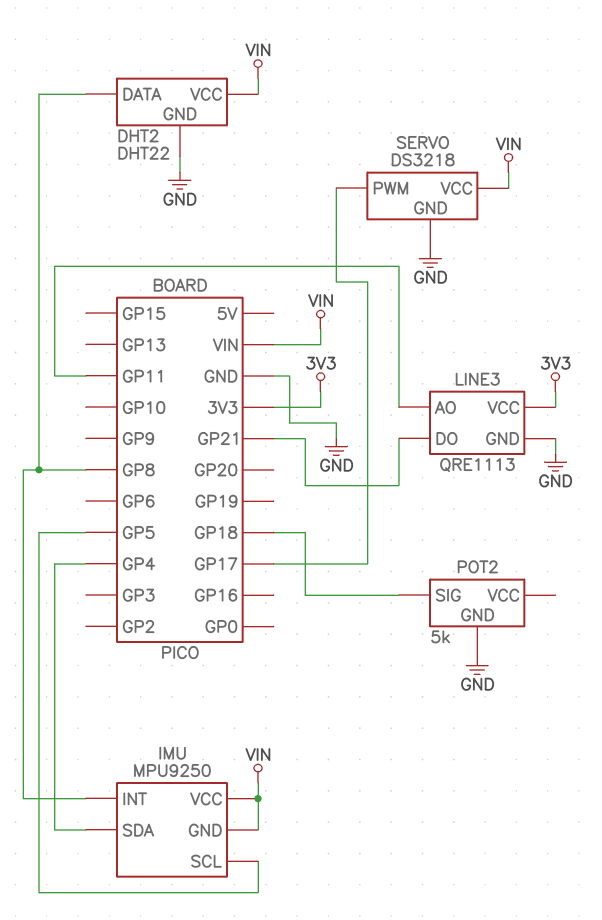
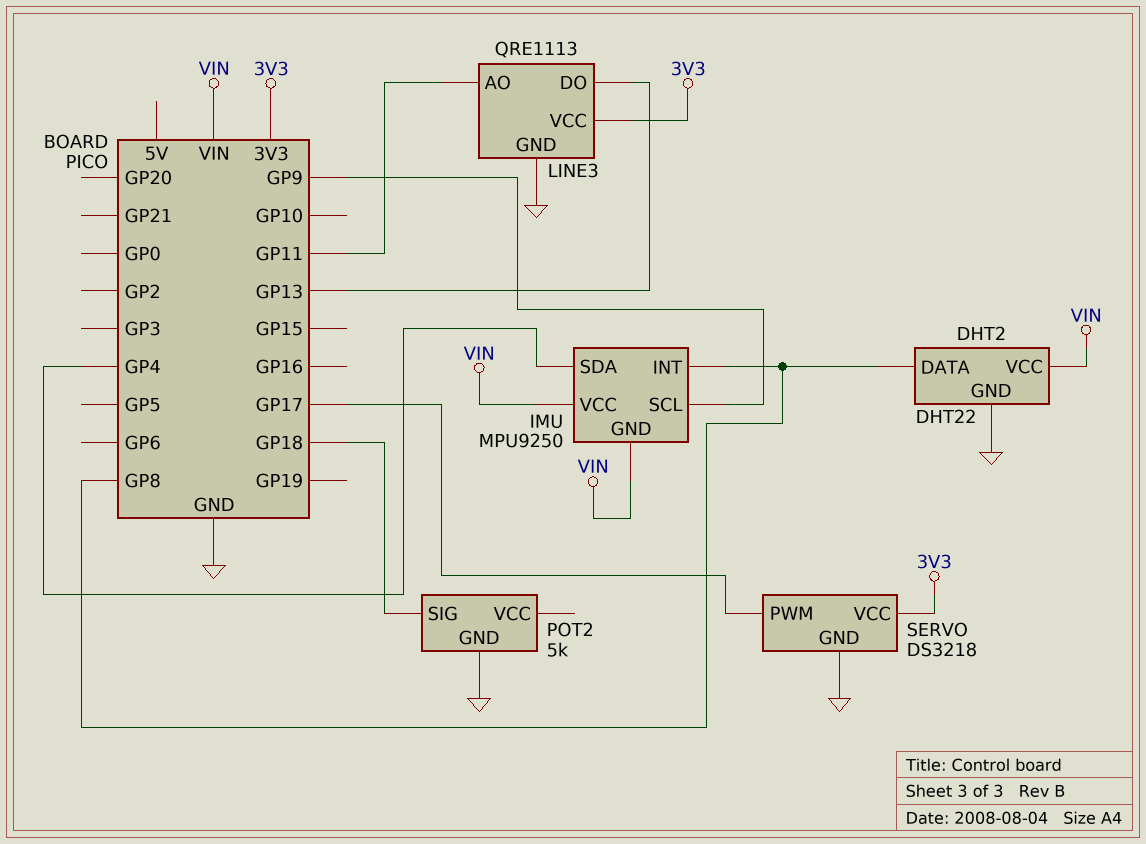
IMU pin SCL: GP5 -> GP9
LINE3 pin DO: GP21 -> GP13
SERVO pin VCC: VIN -> 3V3

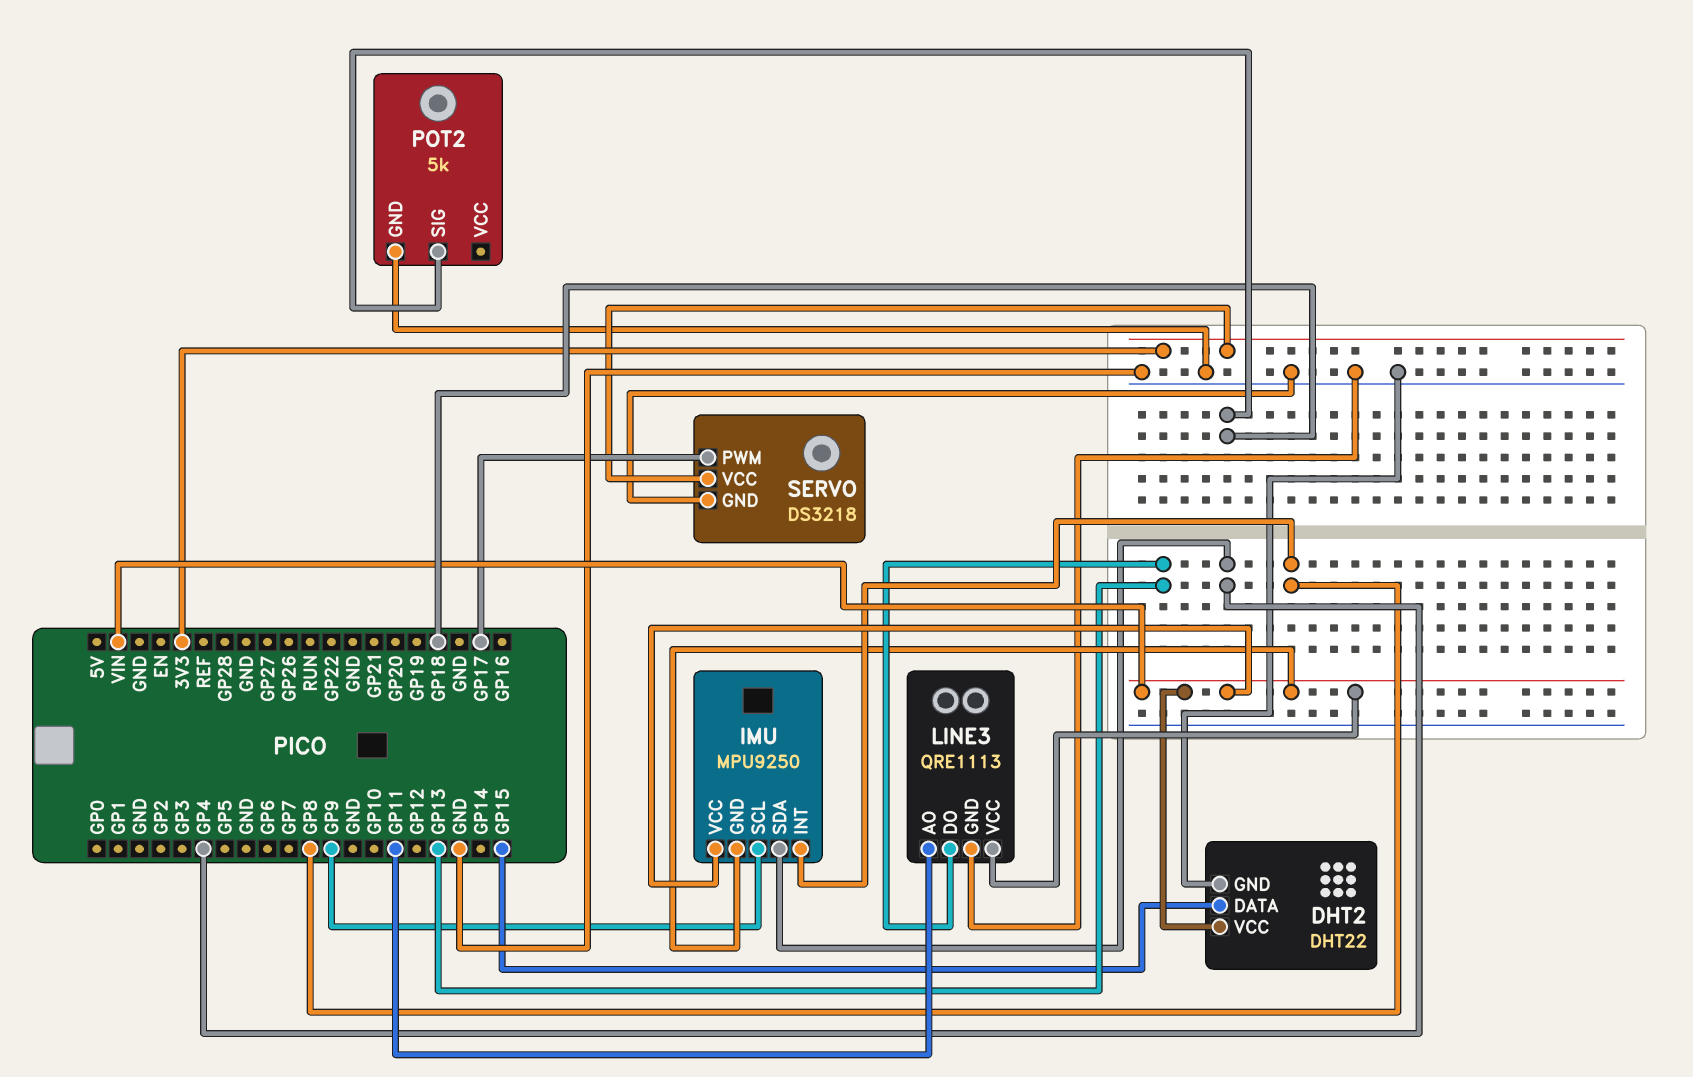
DHT2 pin DATA: GP8 -> GP15
LINE3 pin VCC: 3V3 -> VIN

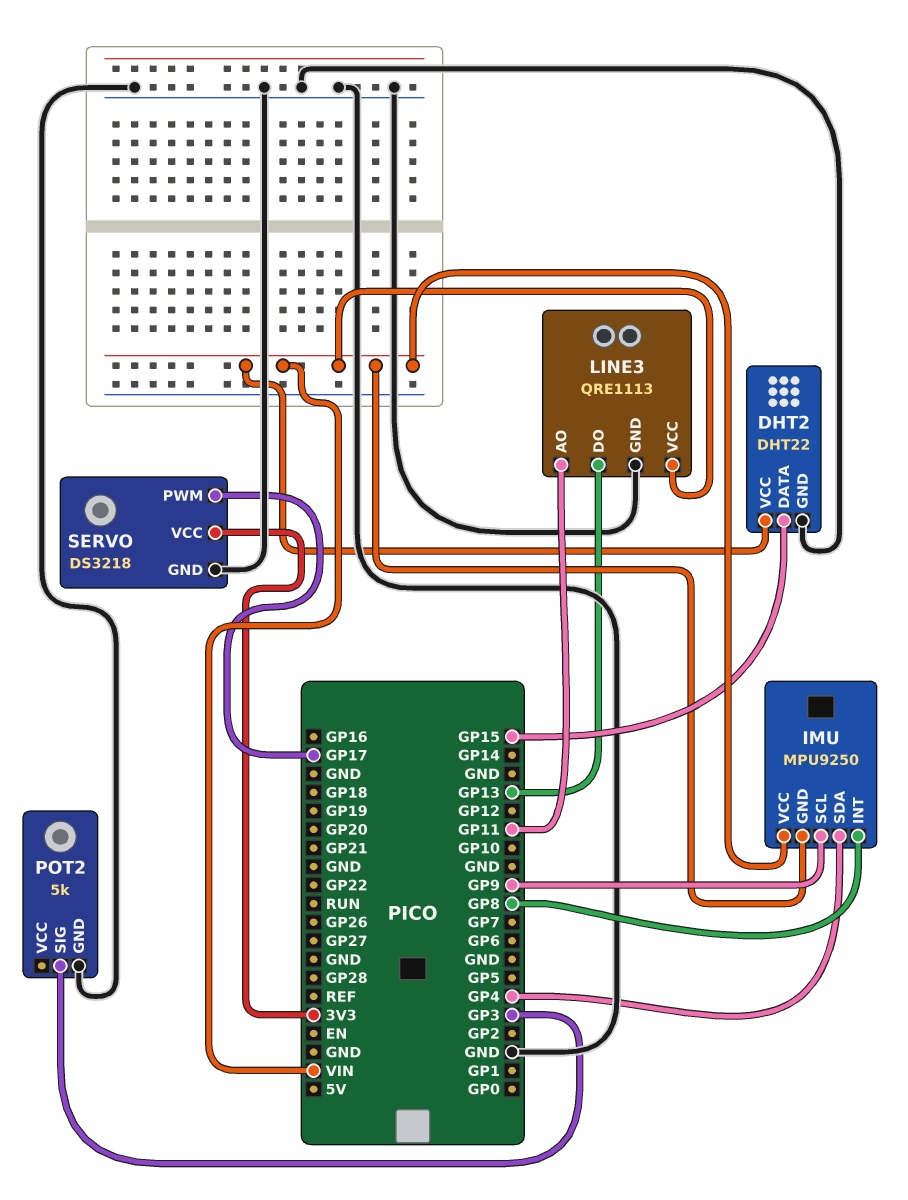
POT2 pin SIG: GP18 -> GP3

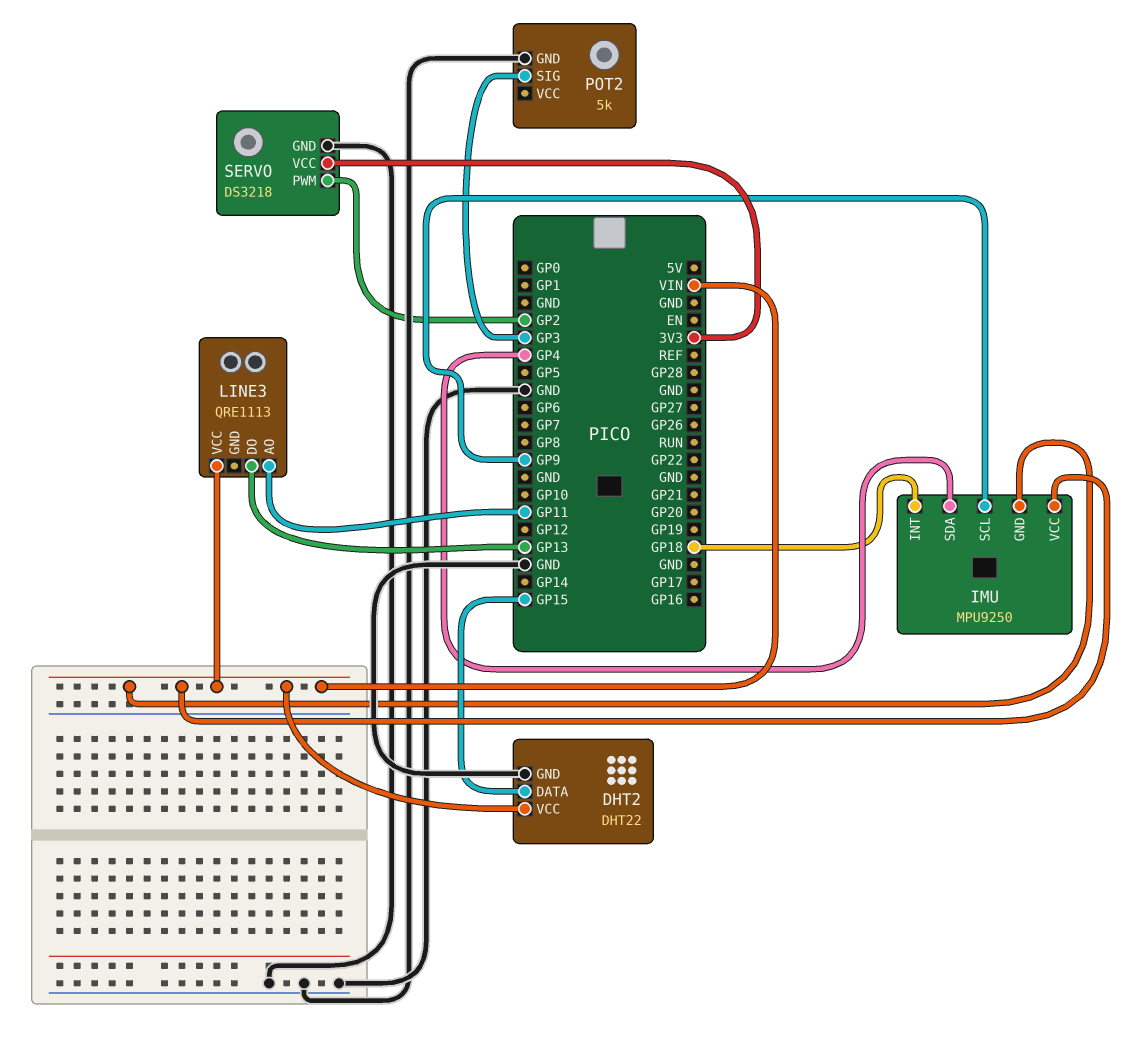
IMU pin INT: GP8 -> GP18
LINE3 pin GND: GND -> none
SERVO pin PWM: GP17 -> GP2

